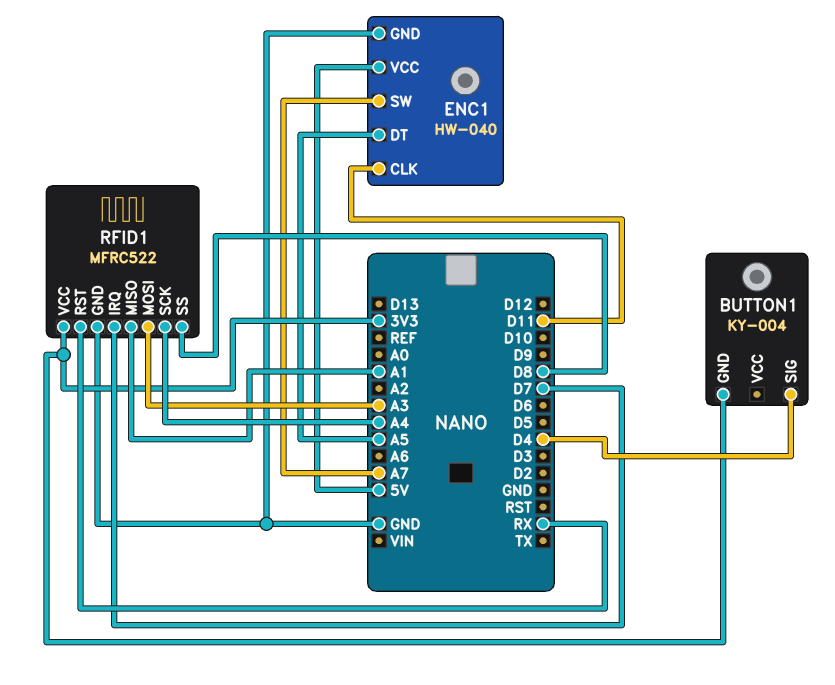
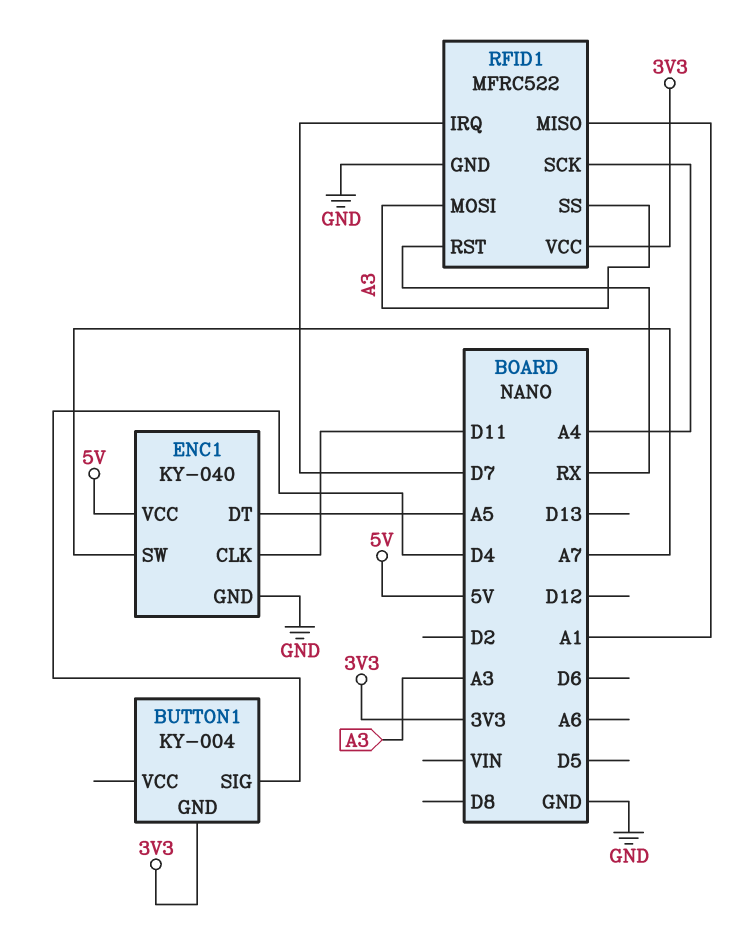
ENC1: HW-040 -> KY-040
RFID1 pin SS: D8 -> A3

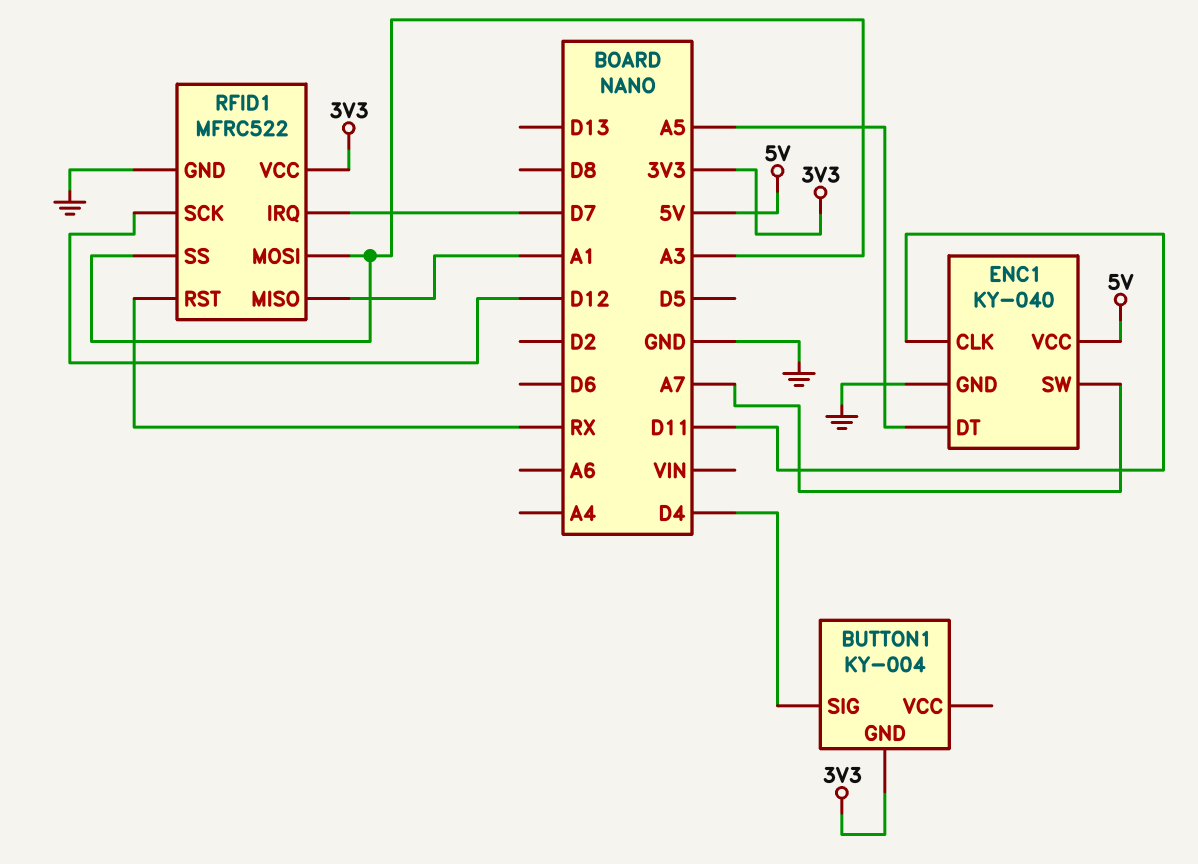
RFID1 pin SCK: A4 -> D12

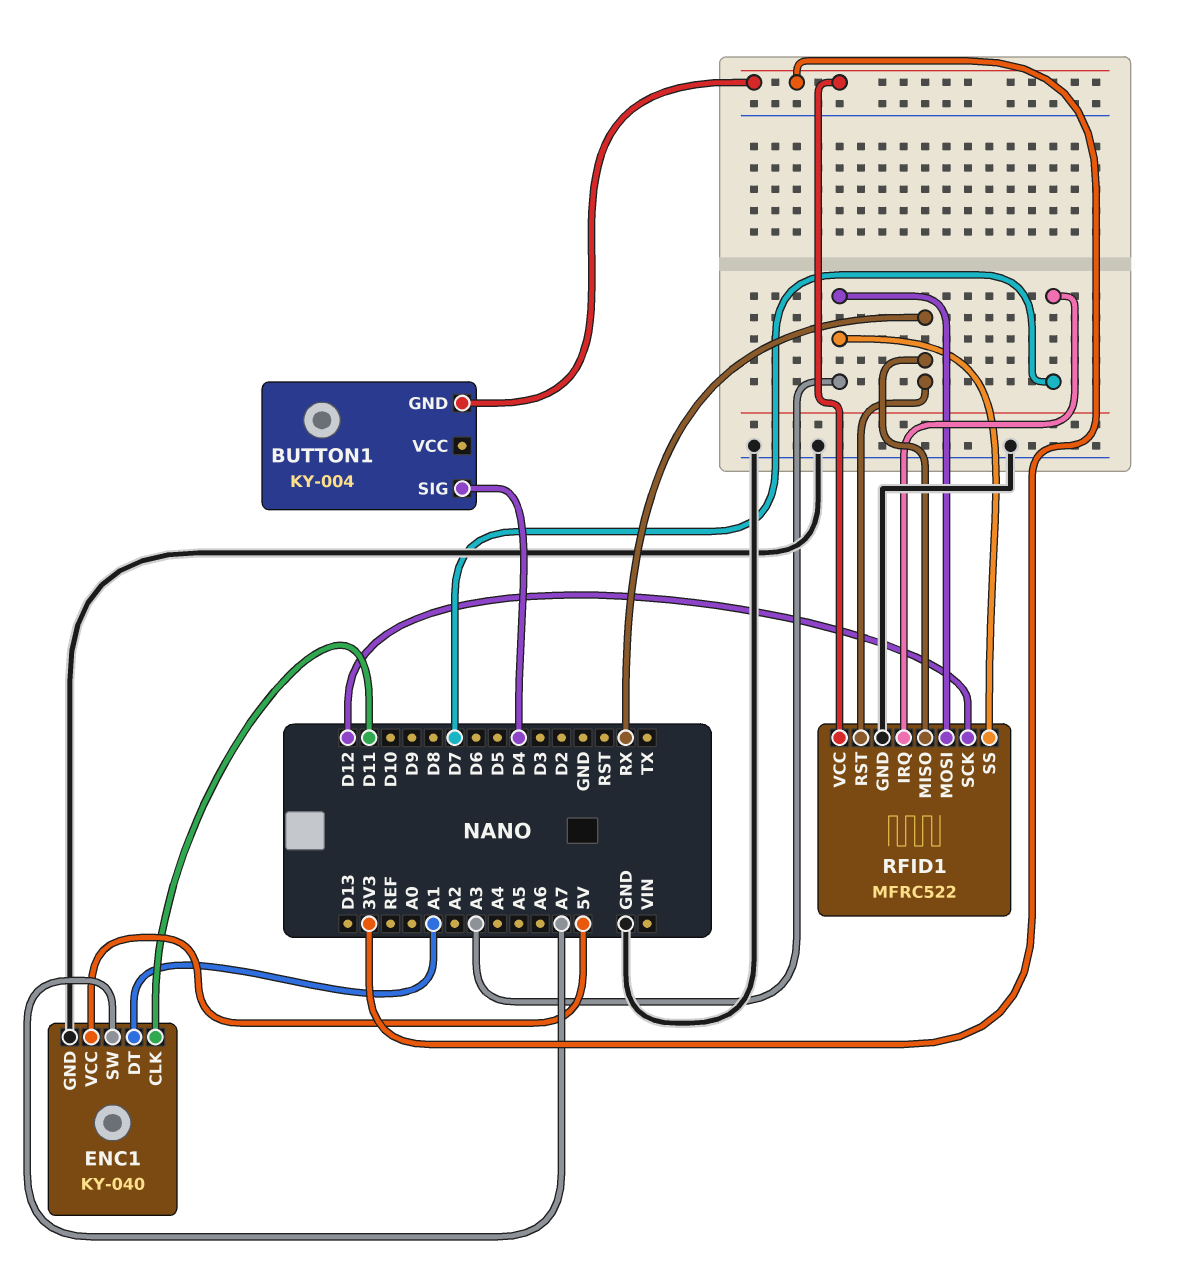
ENC1 pin DT: A5 -> A1
RFID1 pin MISO: A1 -> RX

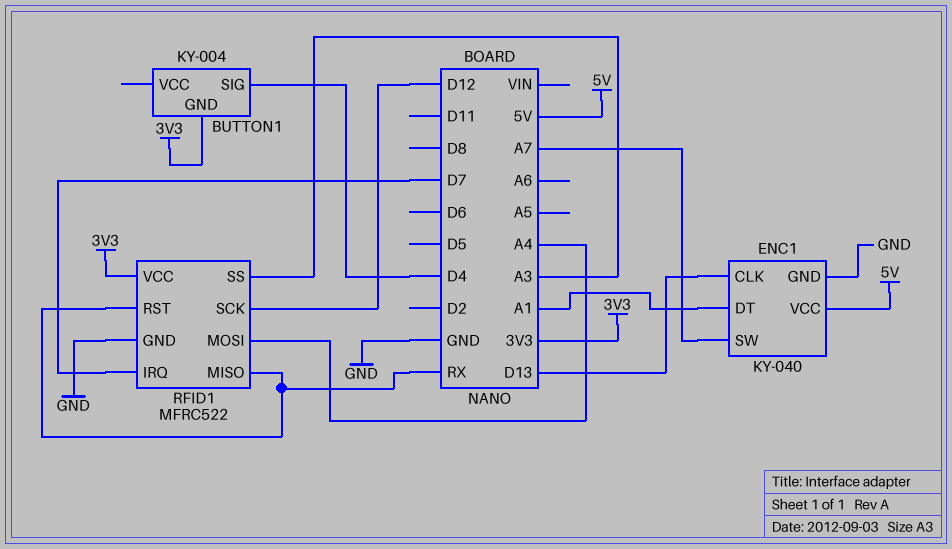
ENC1 pin CLK: D11 -> D13
RFID1 pin MOSI: A3 -> A4

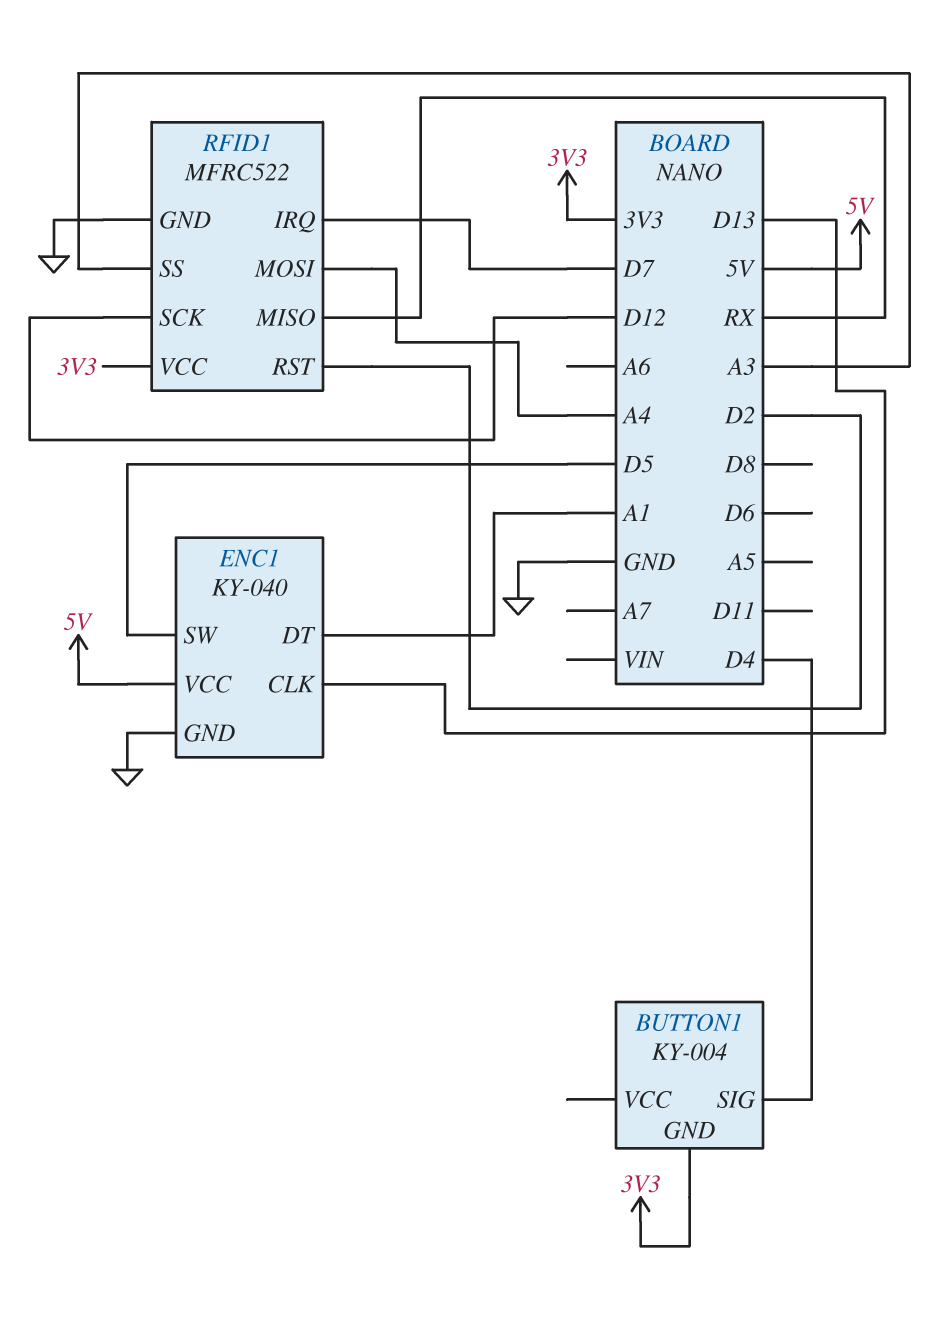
ENC1 pin SW: A7 -> D5
RFID1 pin RST: RX -> D2

